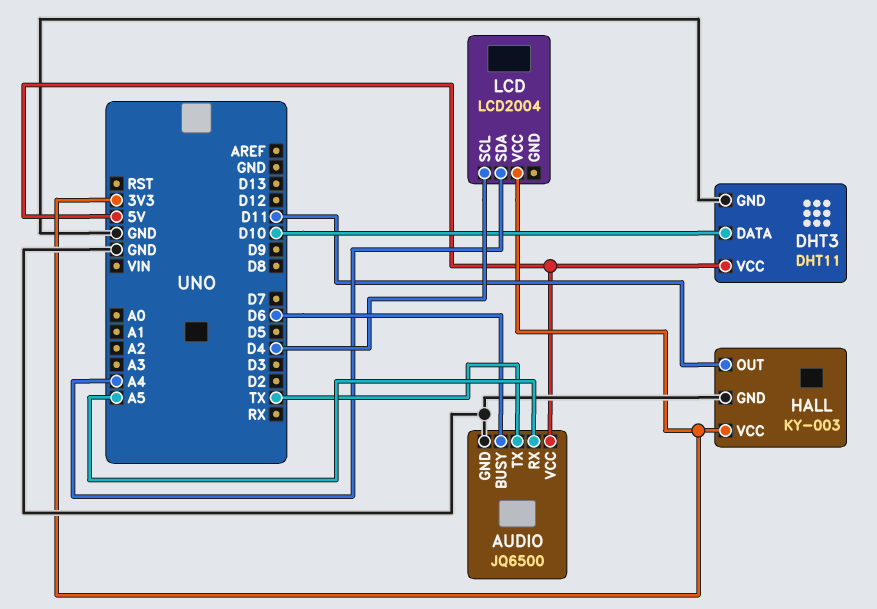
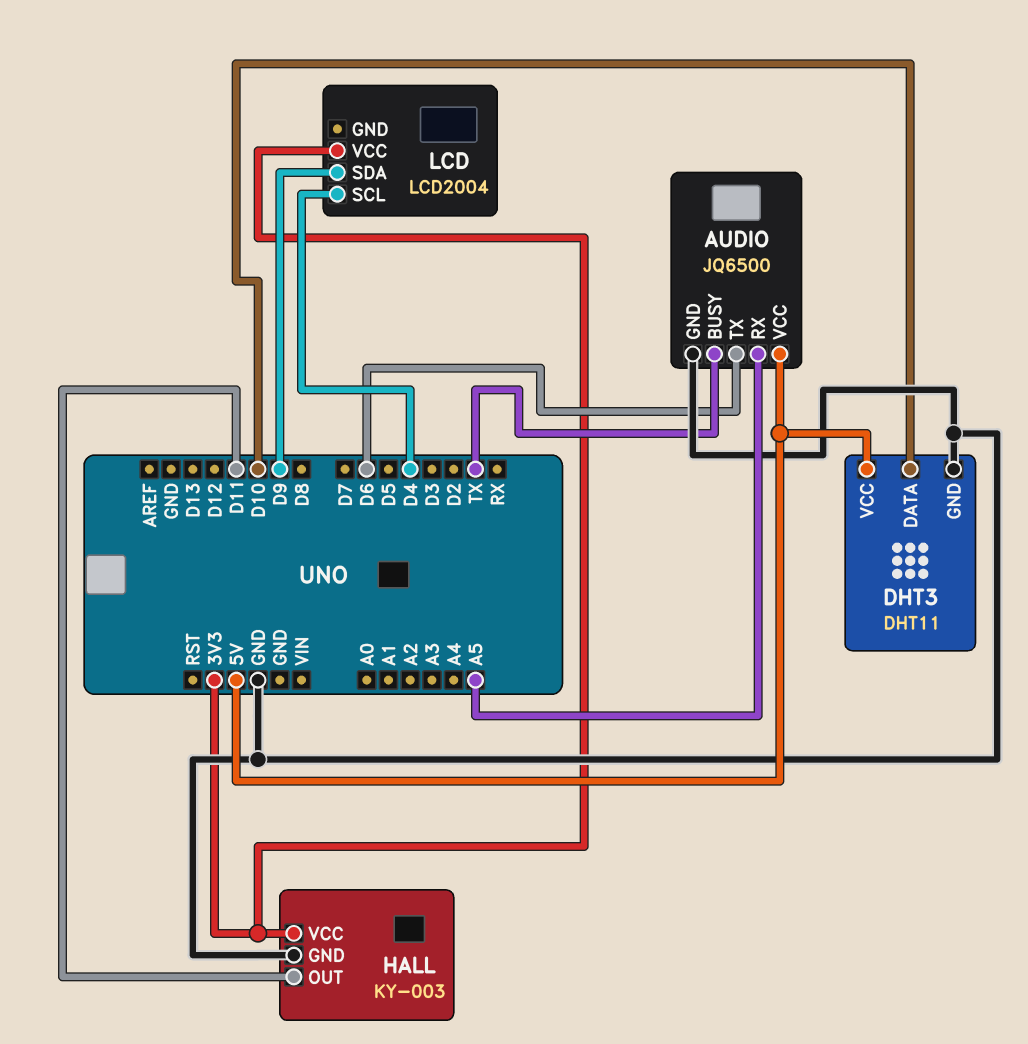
AUDIO pin BUSY: D6 -> TX
AUDIO pin TX: TX -> D6
LCD pin SDA: A4 -> D9

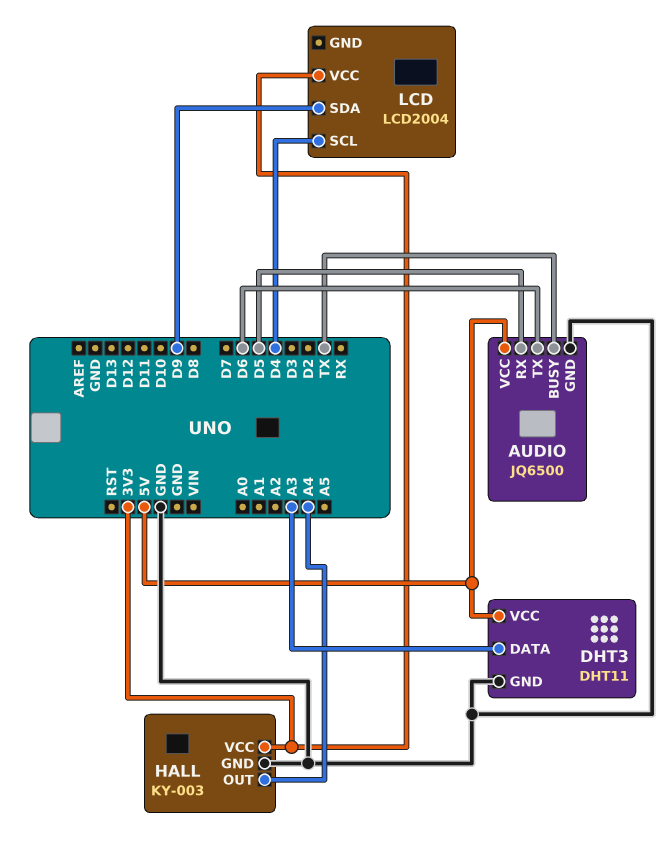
AUDIO pin RX: A5 -> D5
DHT3 pin DATA: D10 -> A3
HALL pin OUT: D11 -> A4

